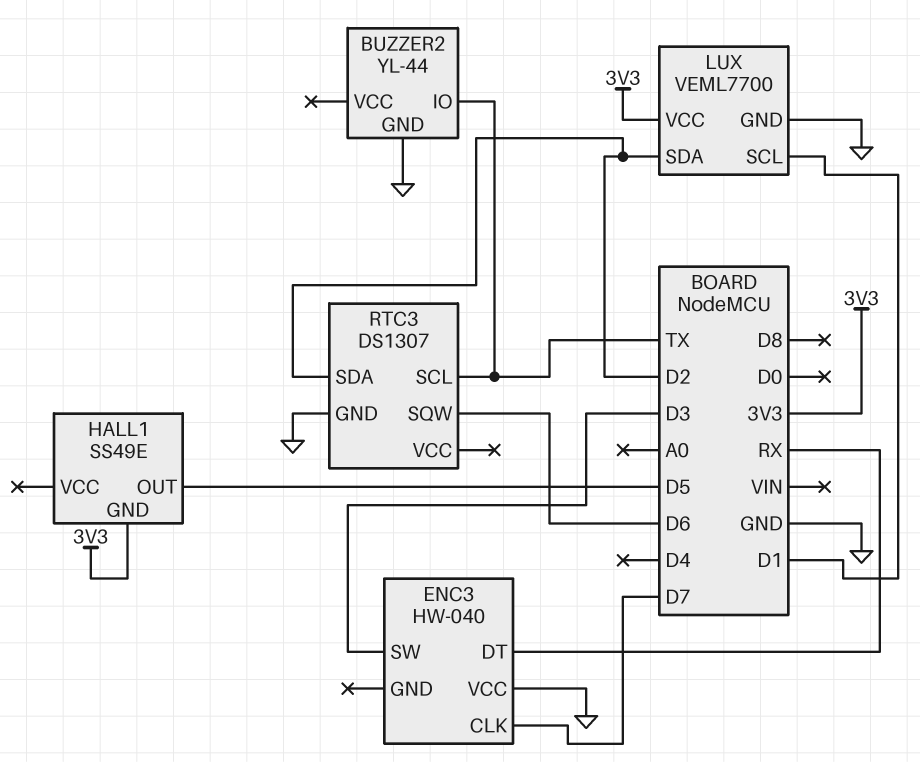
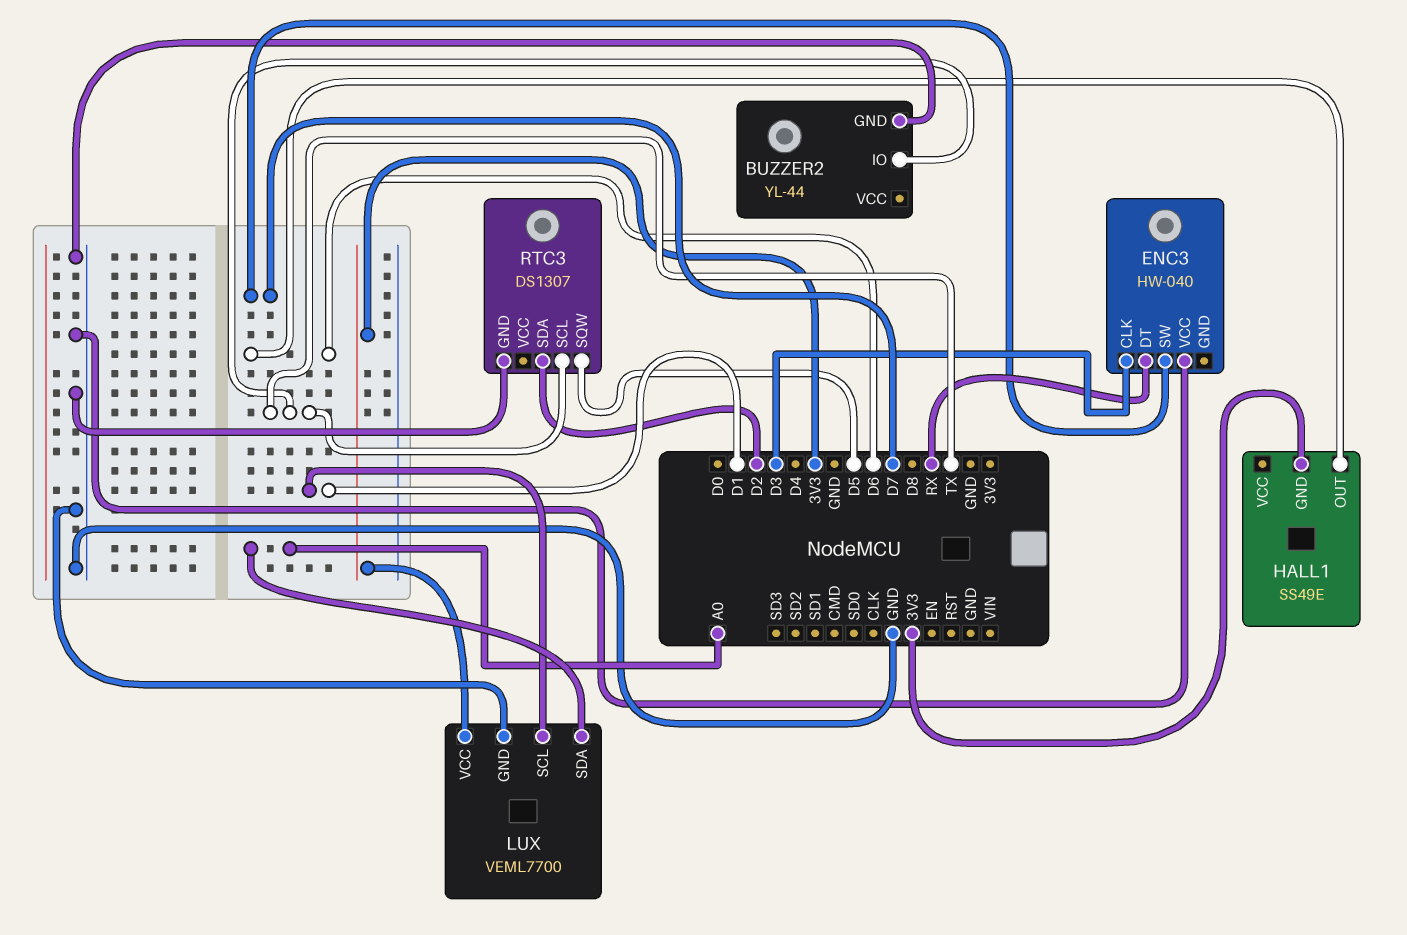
ENC3 pin CLK: D7 -> D3
ENC3 pin SW: D3 -> D7
HALL1 pin OUT: D5 -> D6
LUX pin SDA: D2 -> A0
RTC3 pin SQW: D6 -> D5

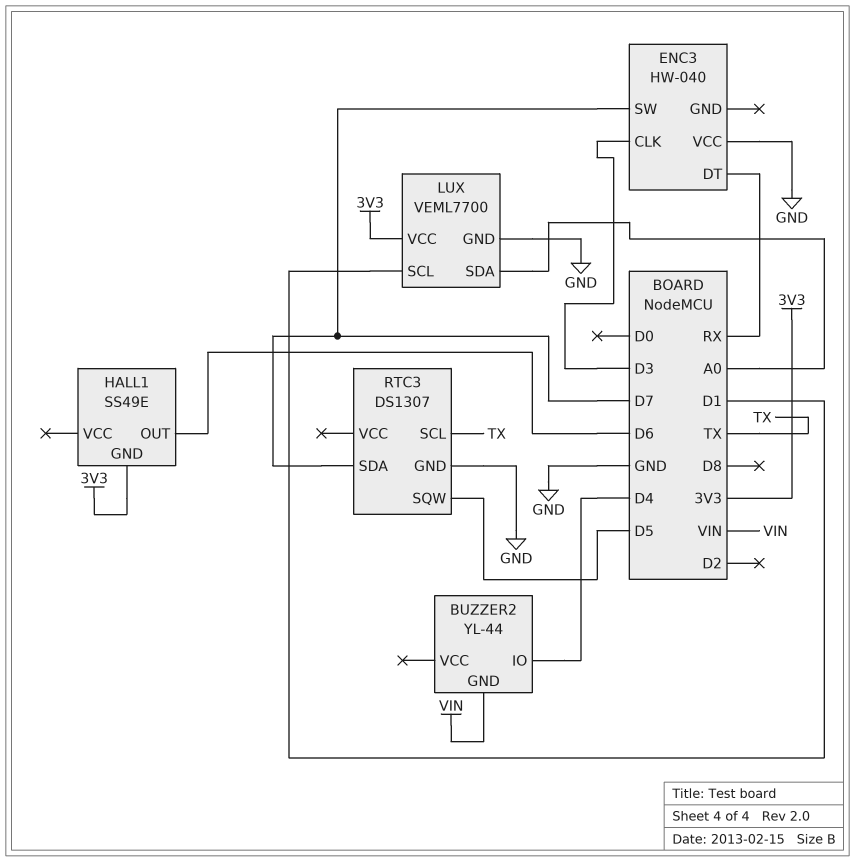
BUZZER2 pin GND: GND -> VIN
BUZZER2 pin IO: TX -> D4
RTC3 pin SDA: D2 -> D7

